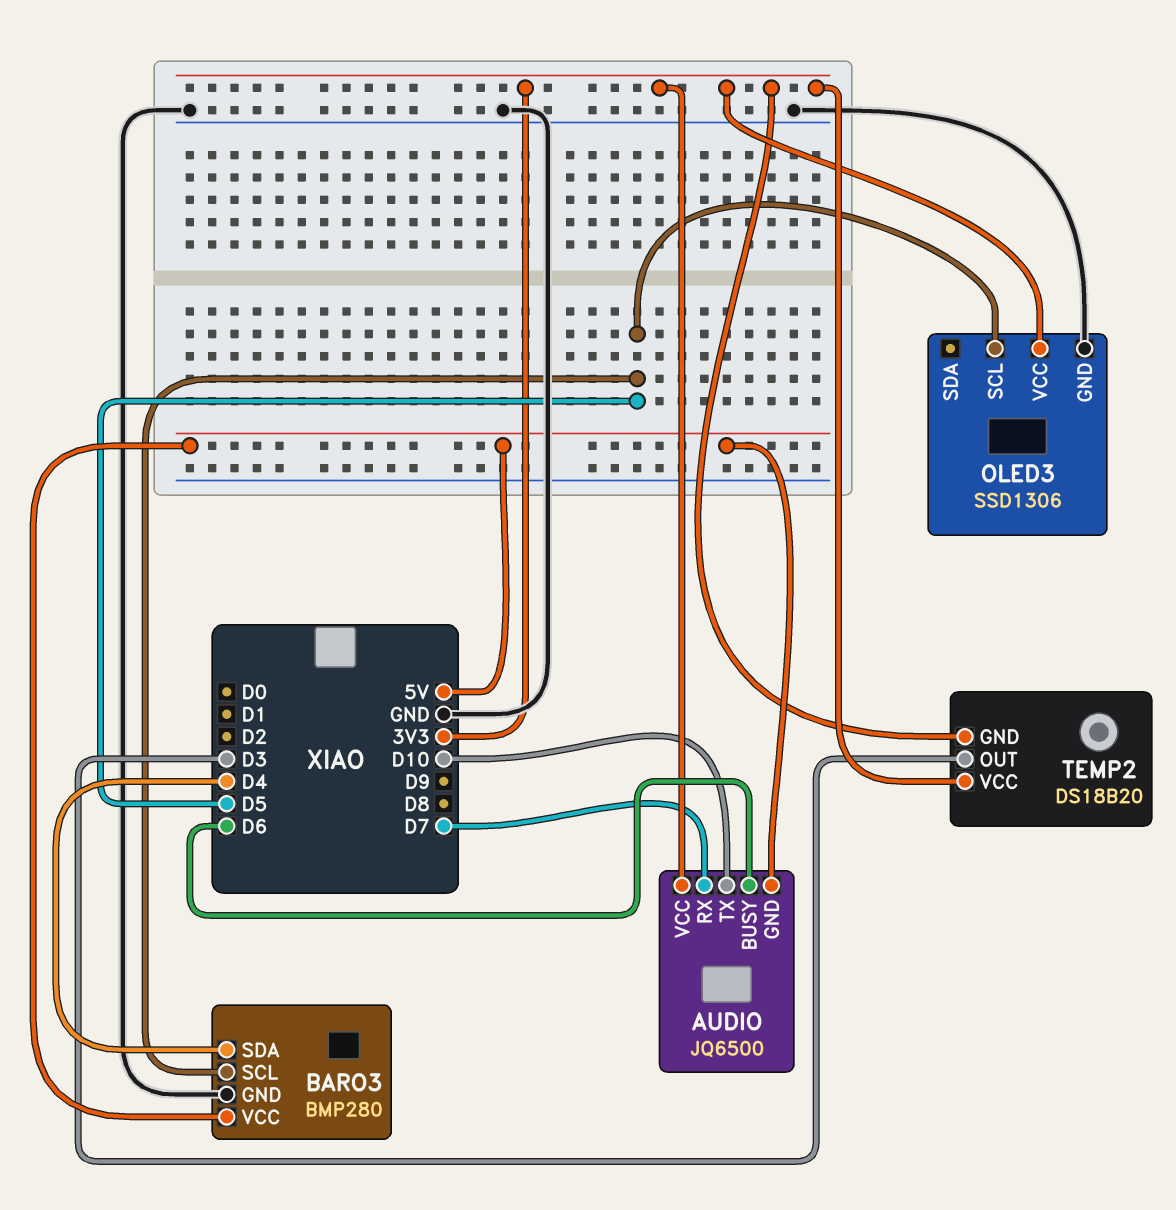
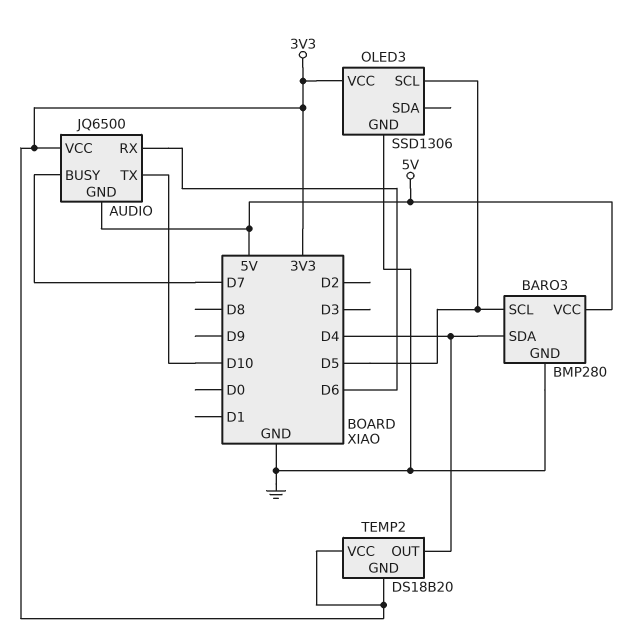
AUDIO pin BUSY: D6 -> D7
AUDIO pin RX: D7 -> D6
TEMP2 pin OUT: D3 -> D4

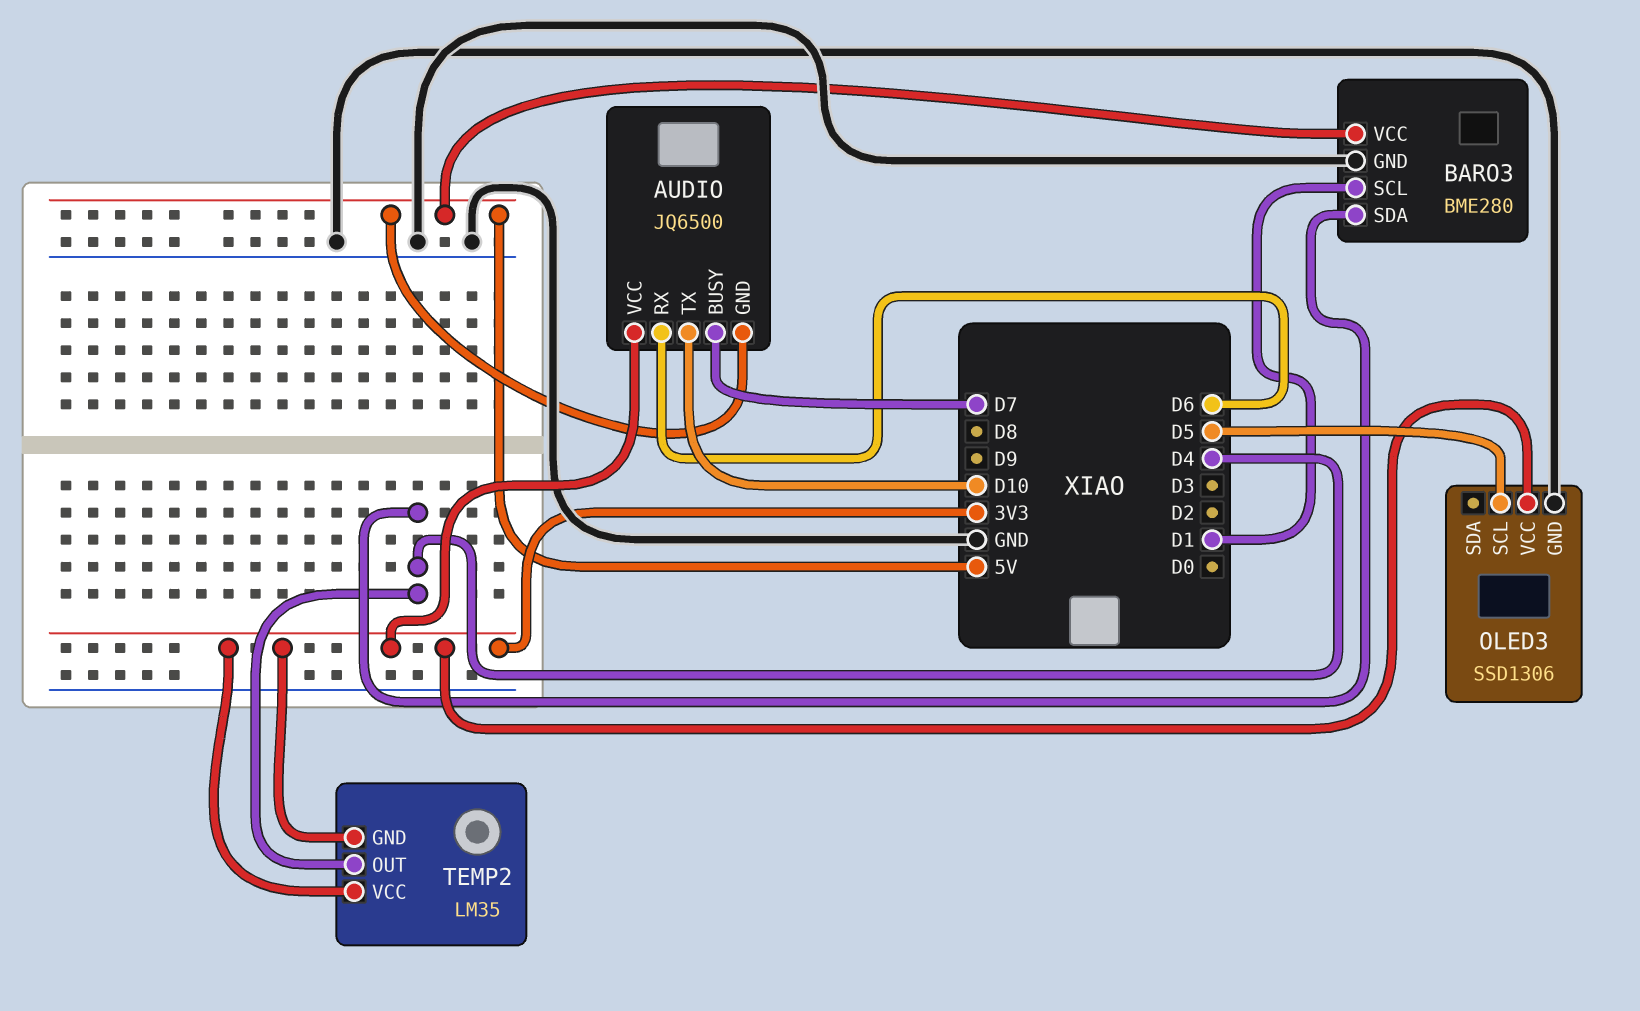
BARO3: BMP280 -> BME280
BARO3 pin SCL: D5 -> D1
TEMP2: DS18B20 -> LM35

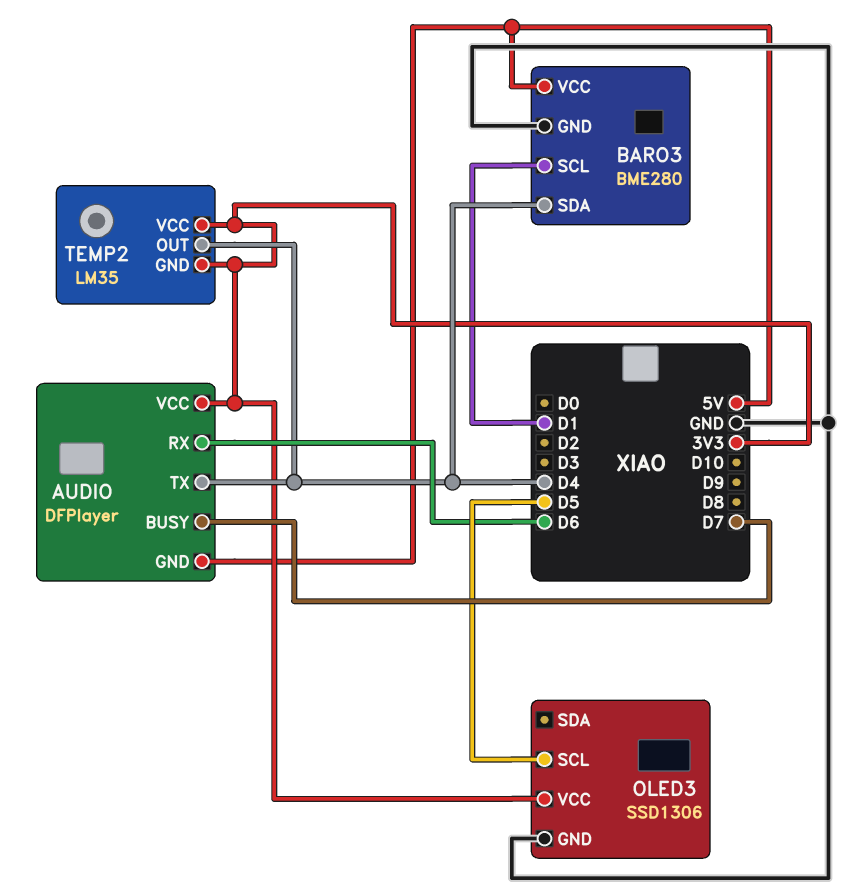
AUDIO: JQ6500 -> DFPlayer
AUDIO pin TX: D10 -> D4

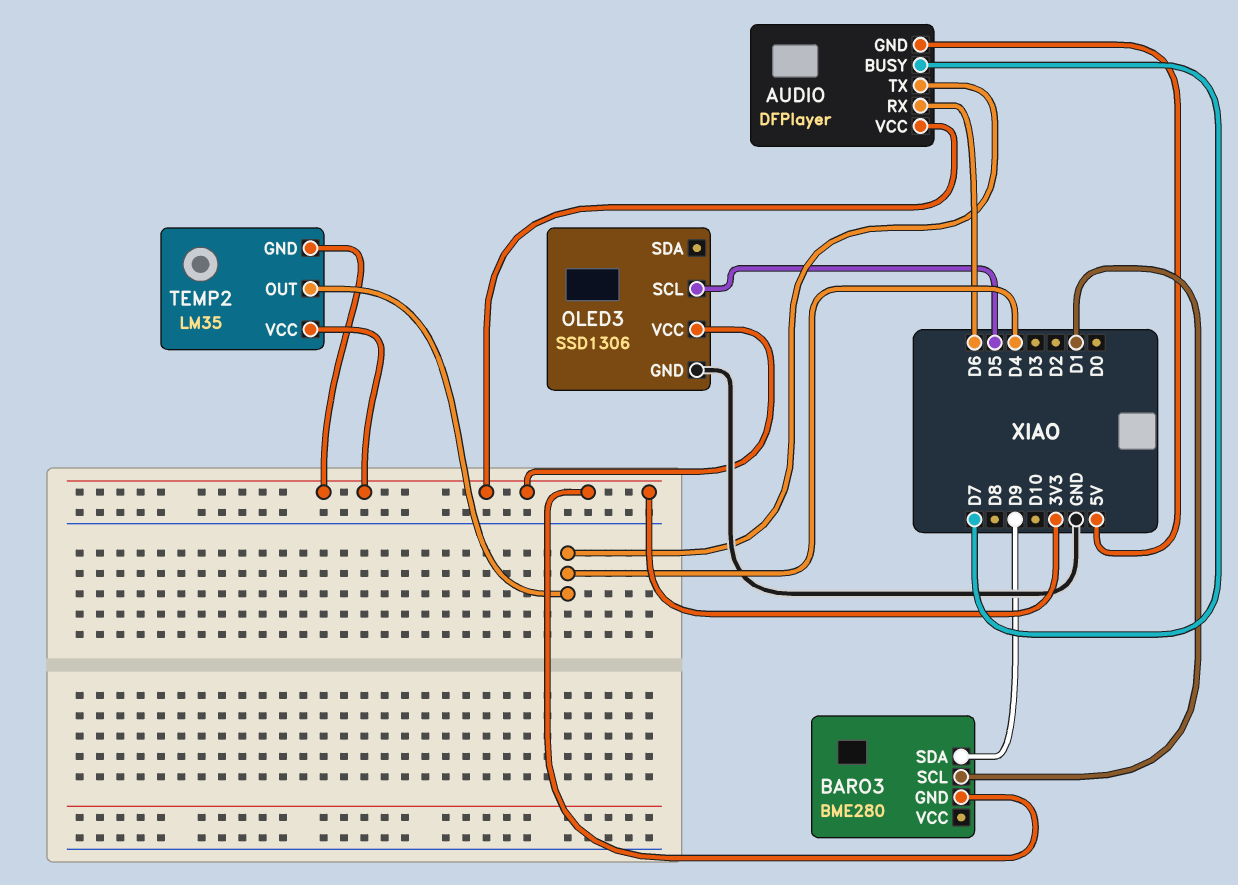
BARO3 pin GND: GND -> 3V3
BARO3 pin SDA: D4 -> D9
BARO3 pin VCC: 5V -> none

